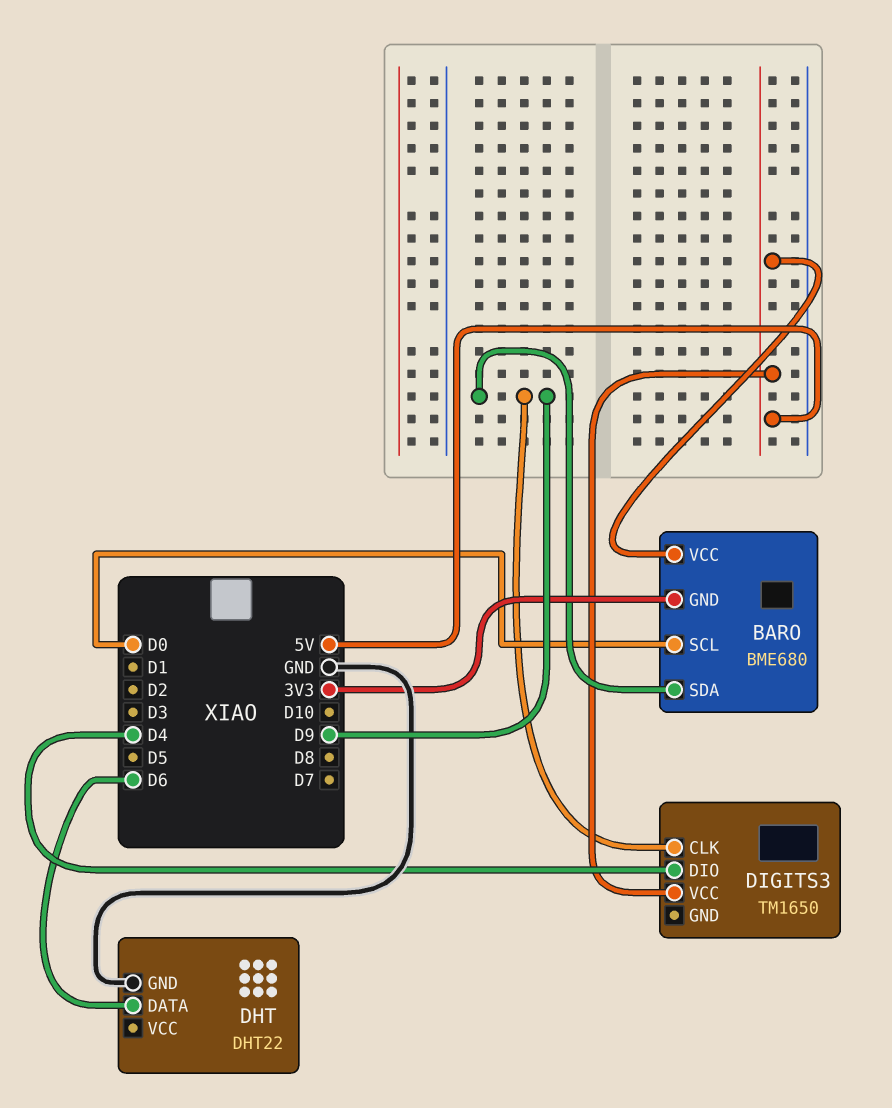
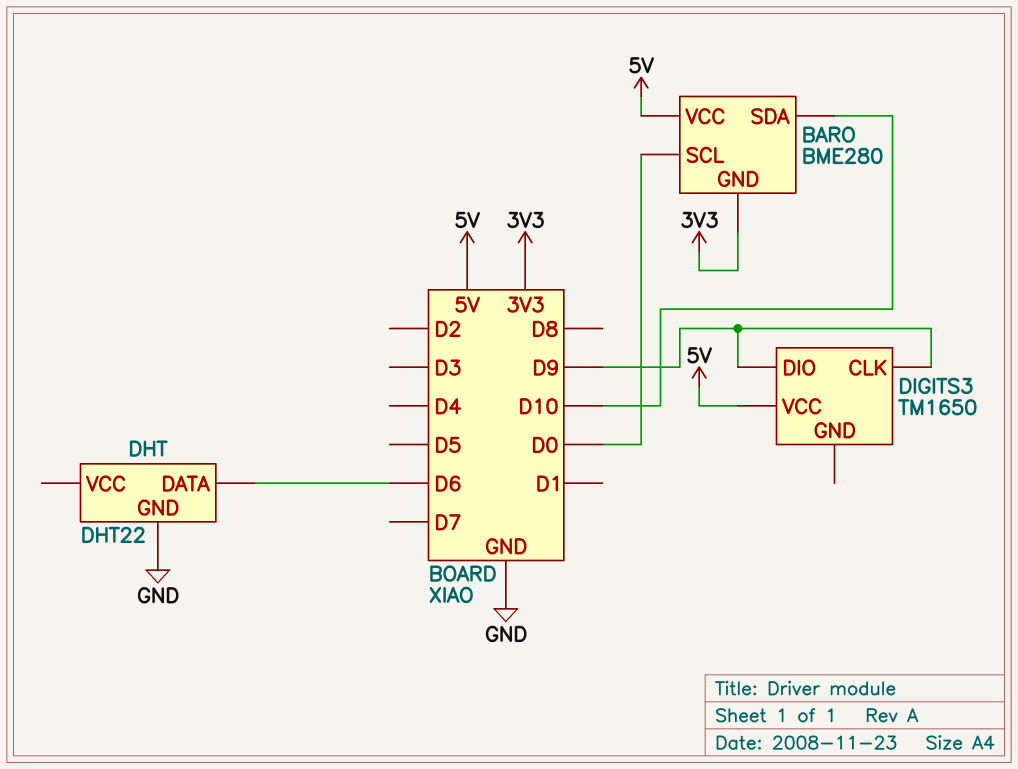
BARO: BME680 -> BME280
BARO pin SDA: D9 -> D10
DIGITS3 pin DIO: D4 -> D9

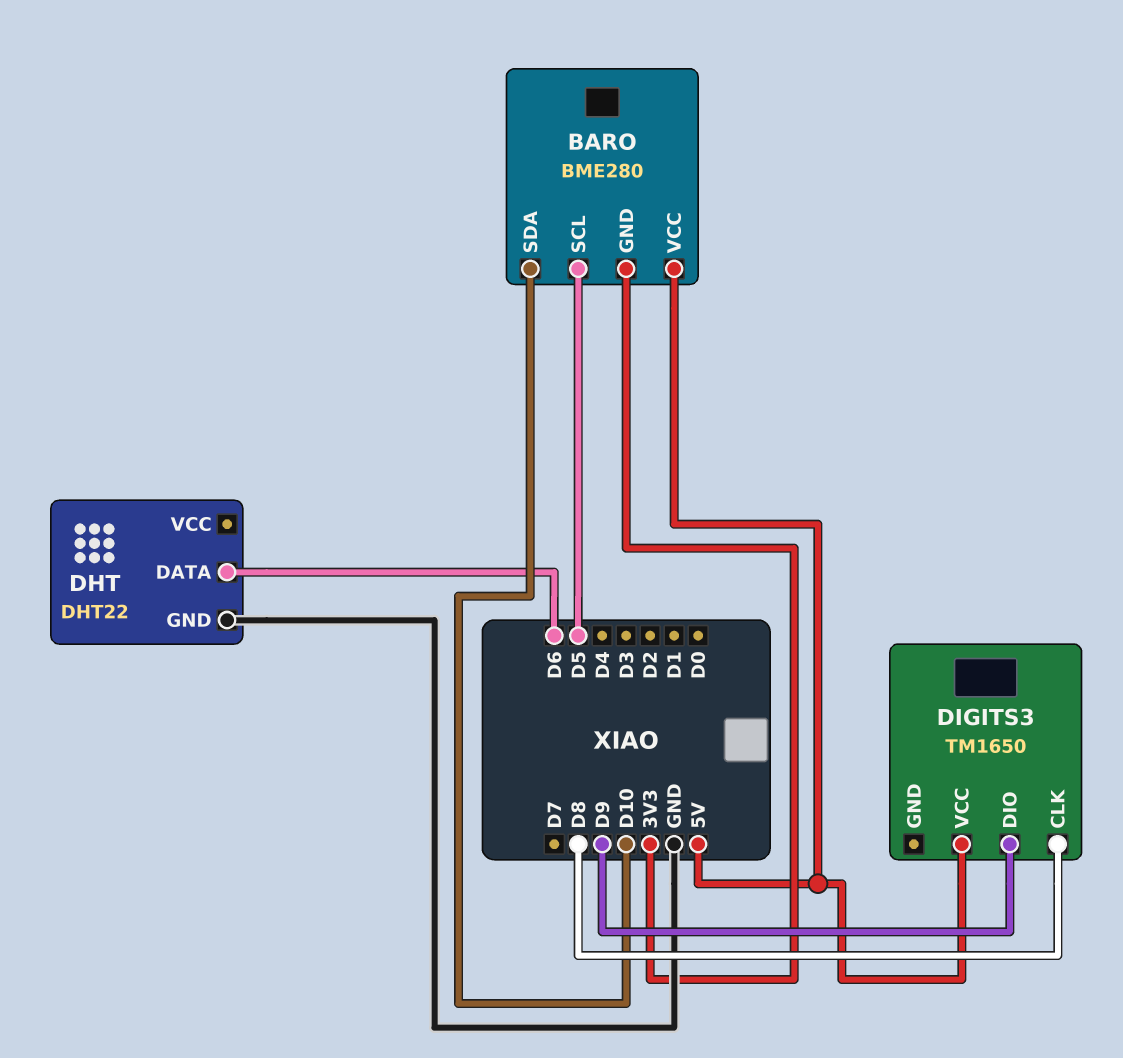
BARO pin SCL: D0 -> D5
DIGITS3 pin CLK: D9 -> D8

